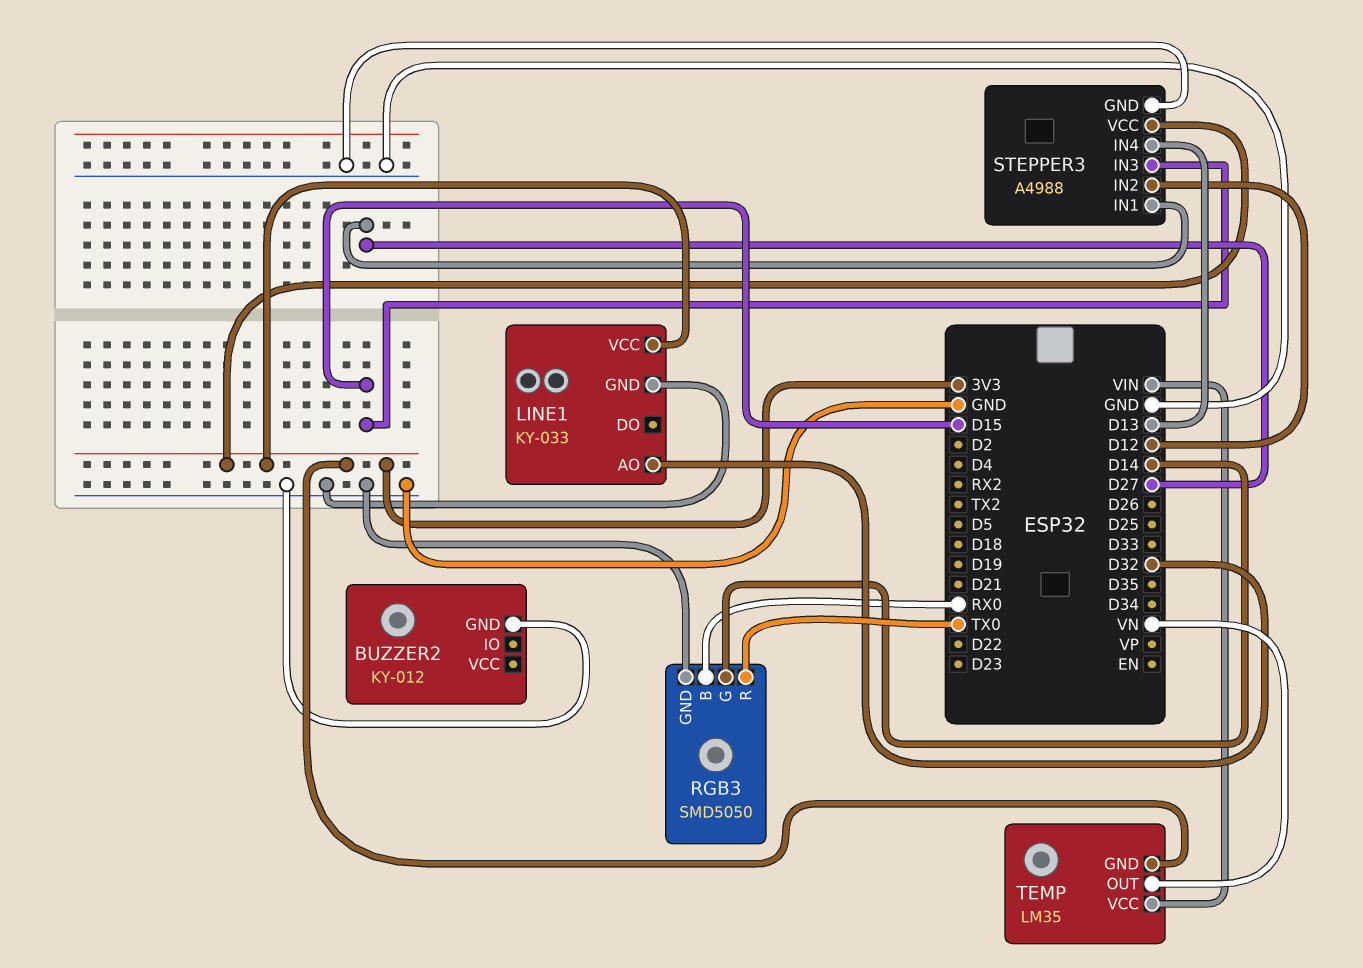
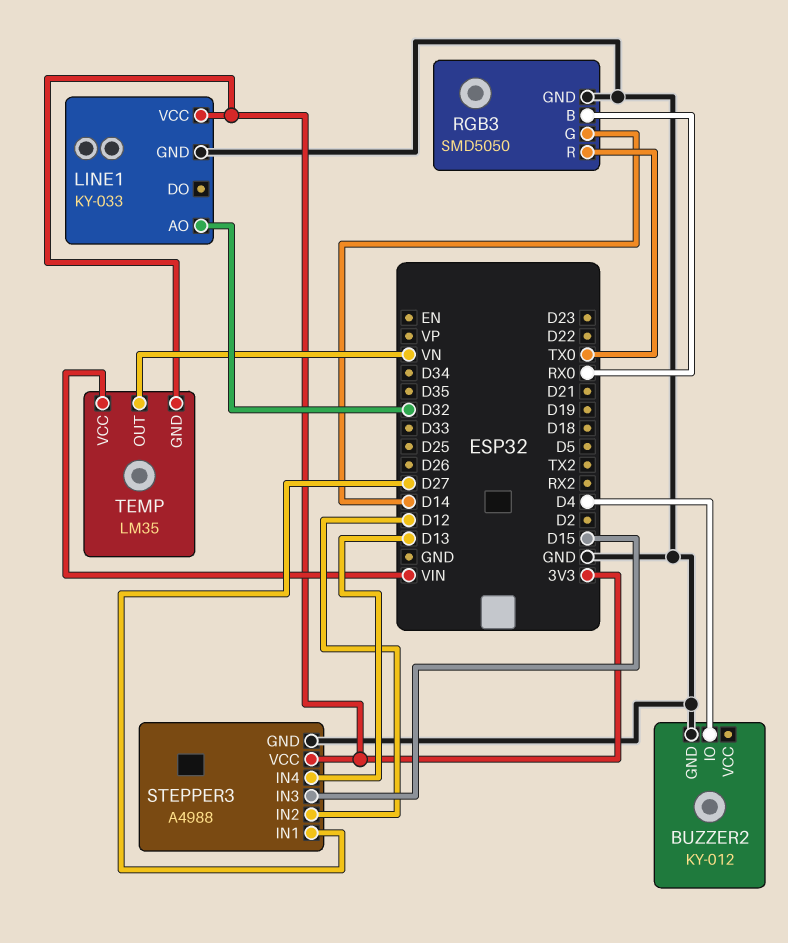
BUZZER2 pin IO: none -> D4

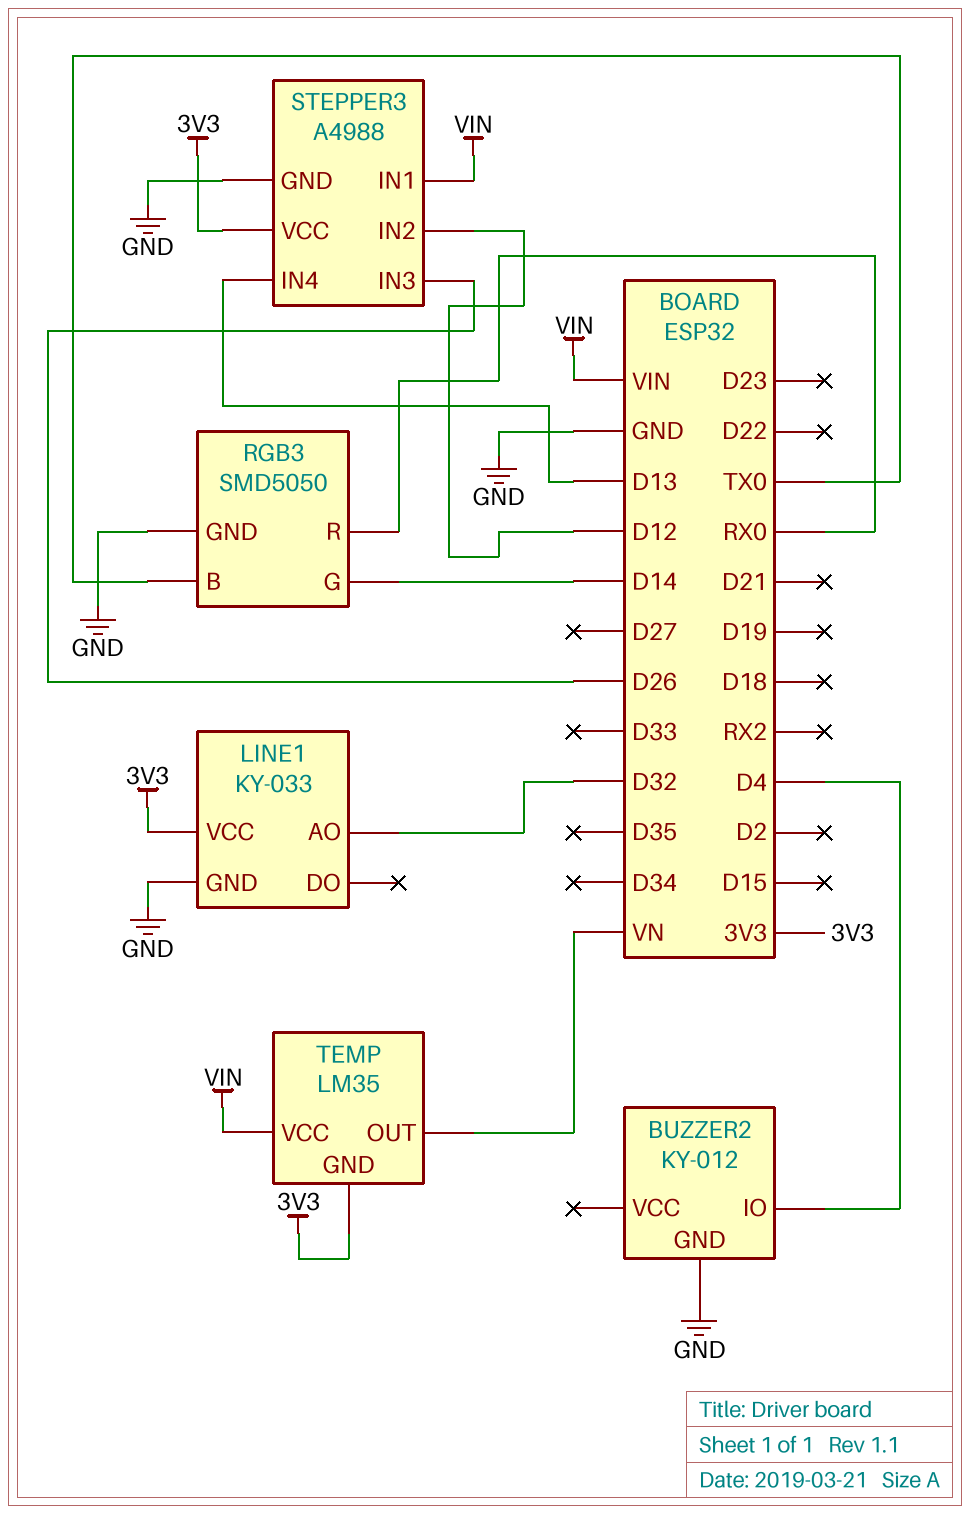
RGB3 pin B: RX0 -> TX0
RGB3 pin R: TX0 -> RX0
STEPPER3 pin IN1: D27 -> VIN
STEPPER3 pin IN3: D15 -> D26

